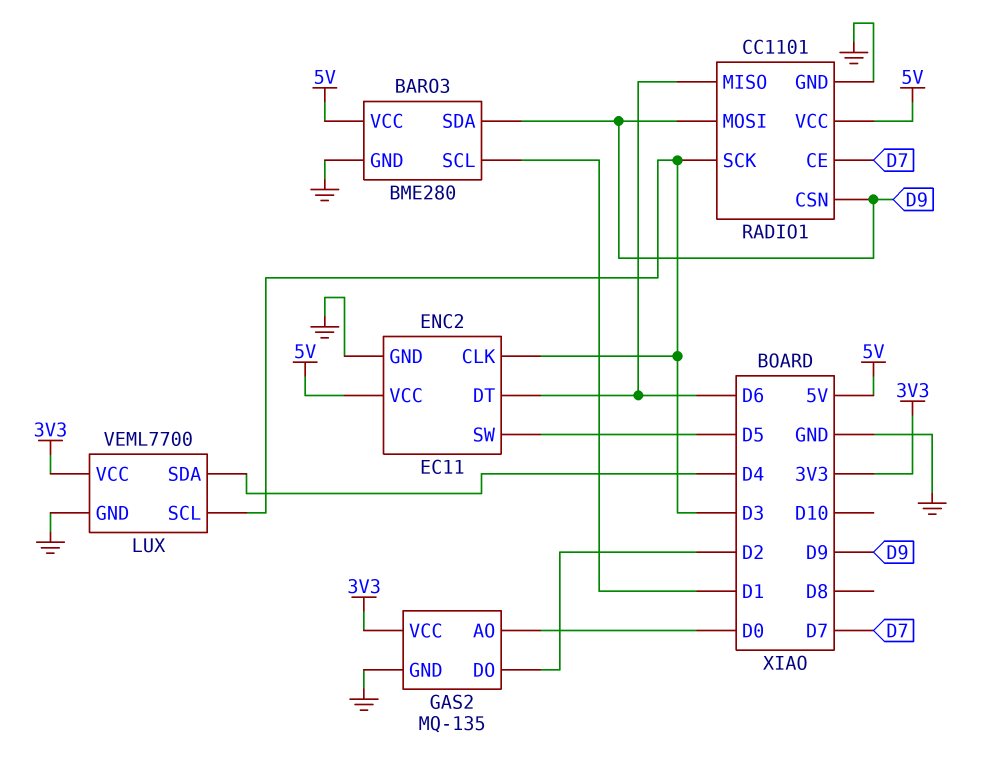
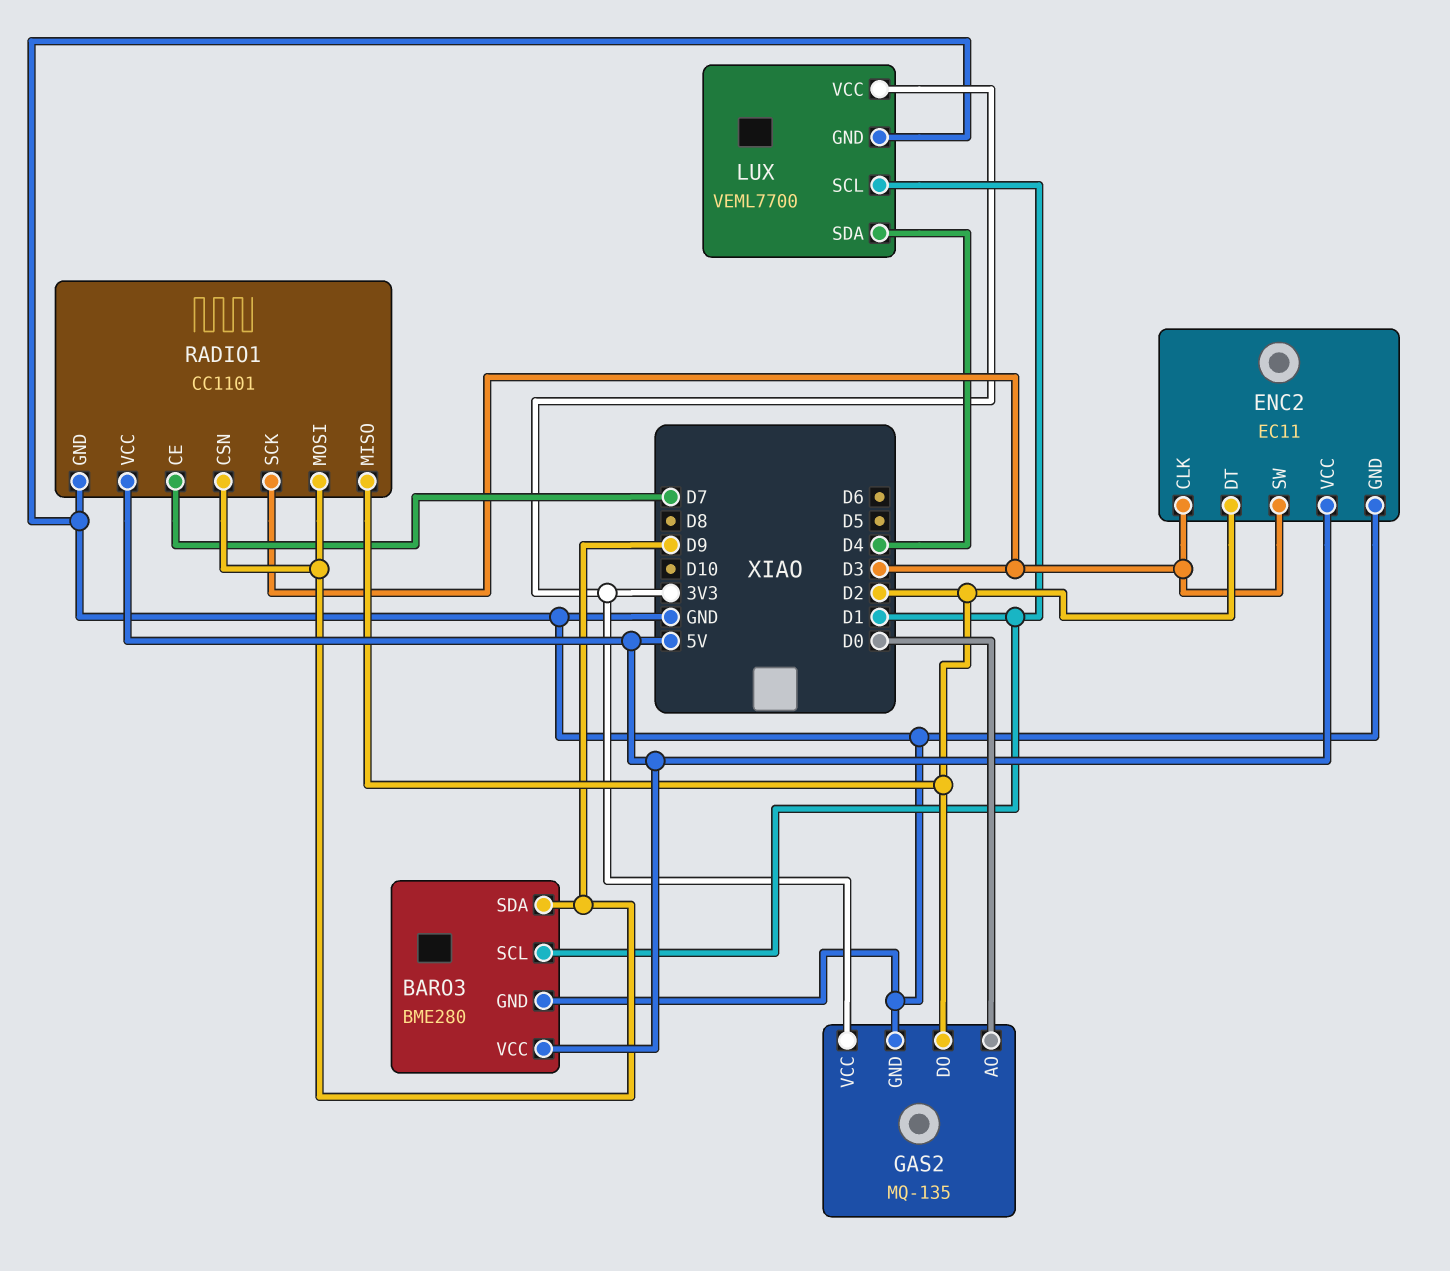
ENC2 pin DT: D6 -> D2
ENC2 pin SW: D5 -> D3
LUX pin SCL: D3 -> D1
RADIO1 pin MISO: D6 -> D2

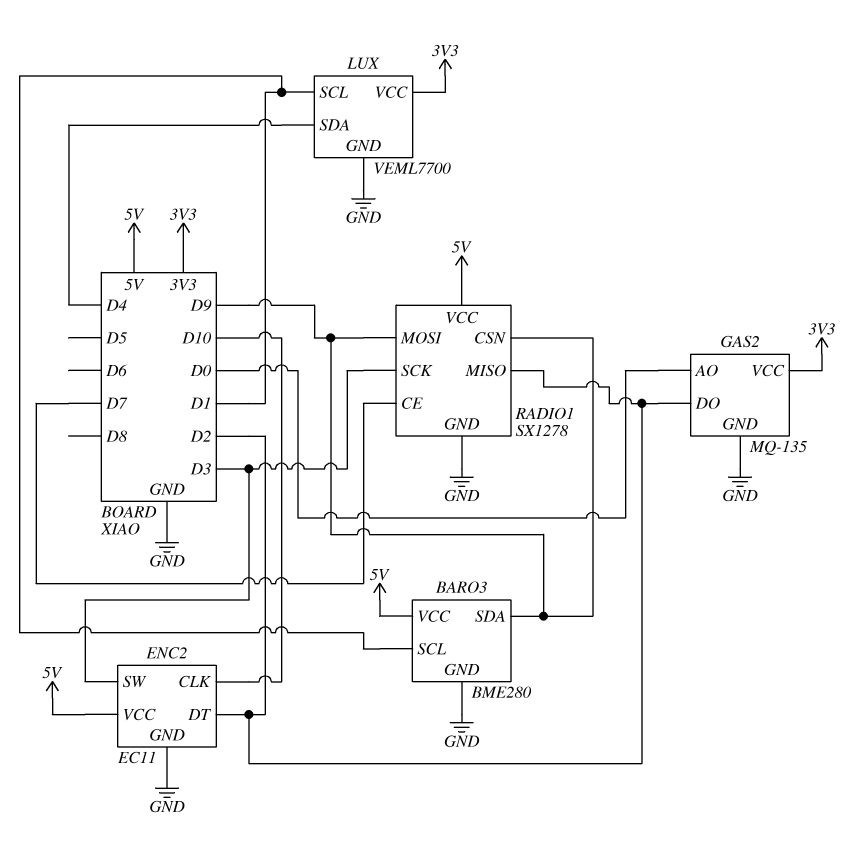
ENC2 pin CLK: D3 -> D10
RADIO1: CC1101 -> SX1278

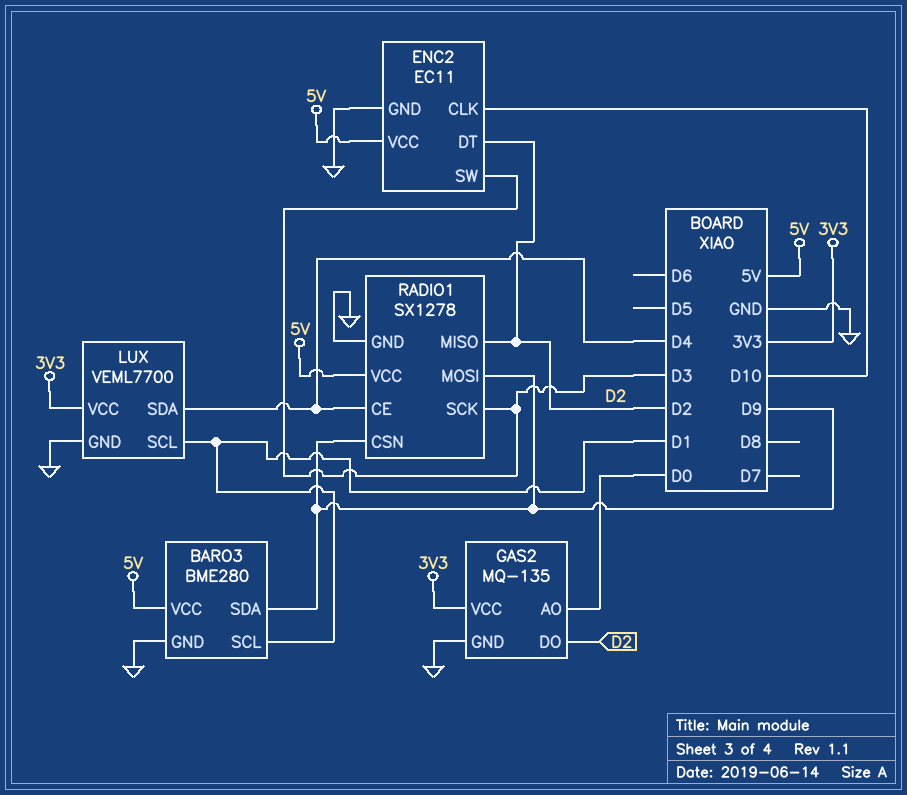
RADIO1 pin CE: D7 -> D4

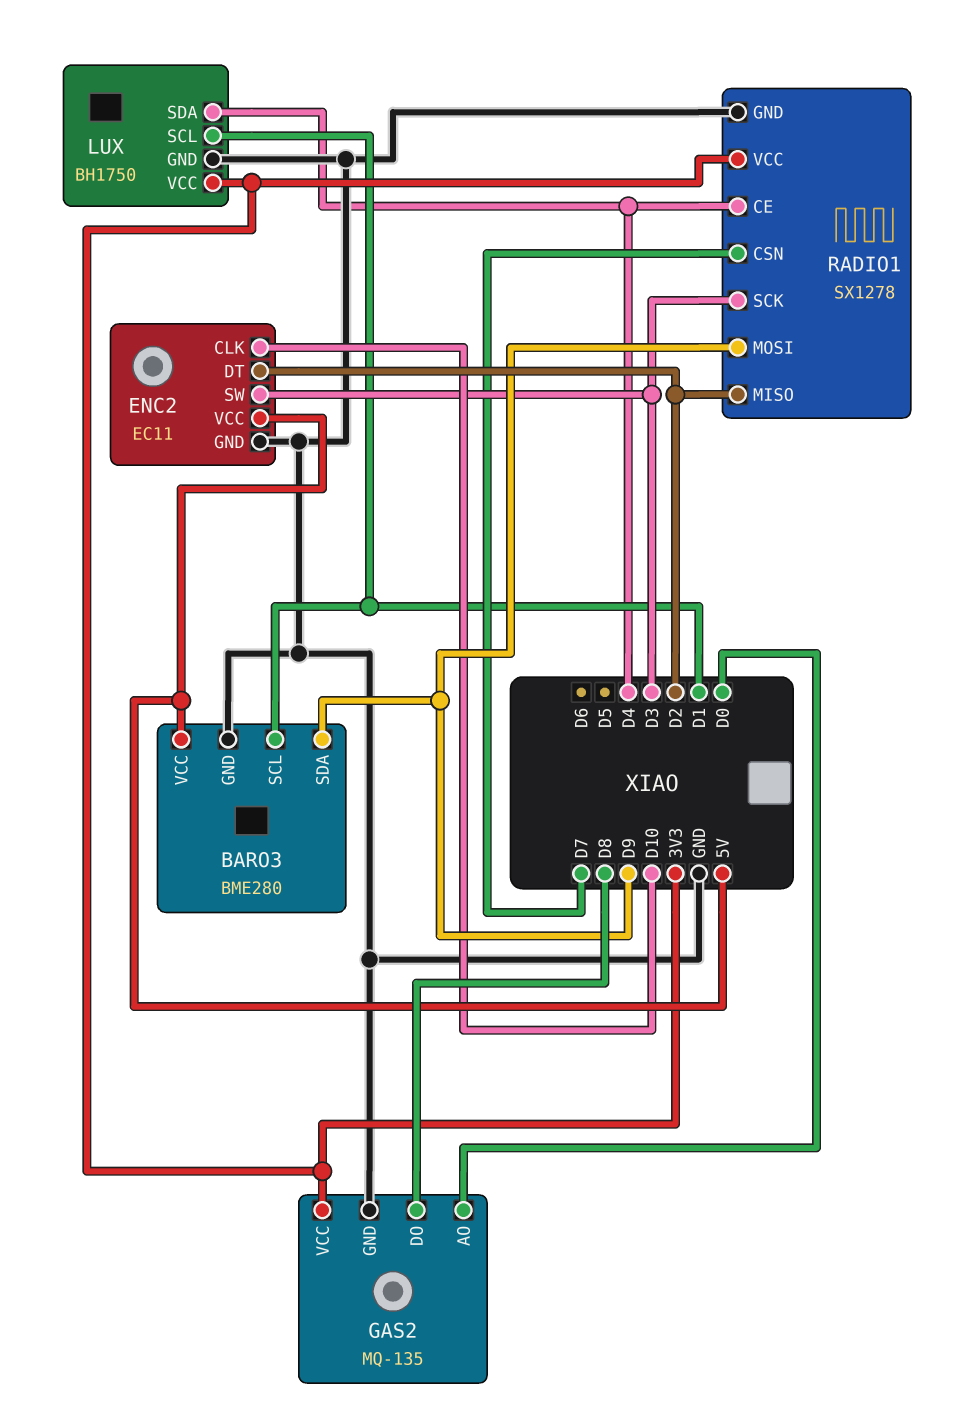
GAS2 pin DO: D2 -> D8
LUX: VEML7700 -> BH1750
RADIO1 pin CSN: D9 -> D7
RADIO1 pin VCC: 5V -> 3V3

